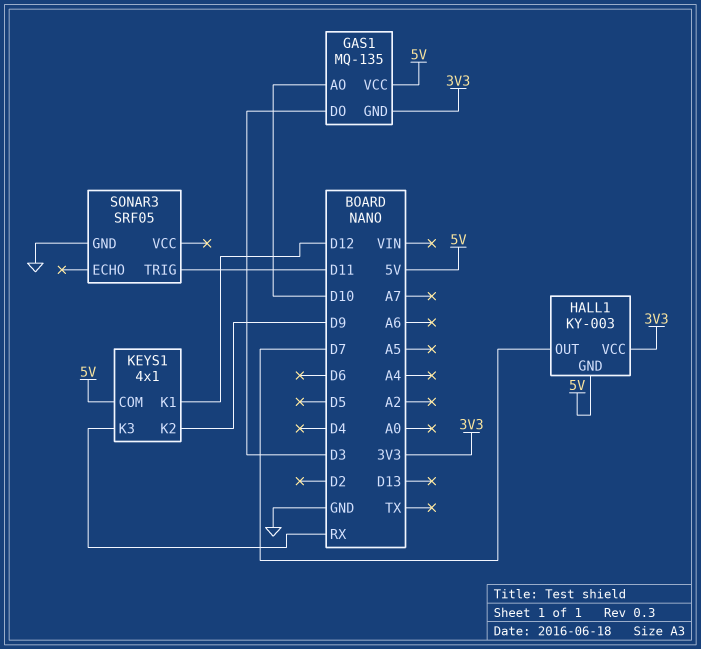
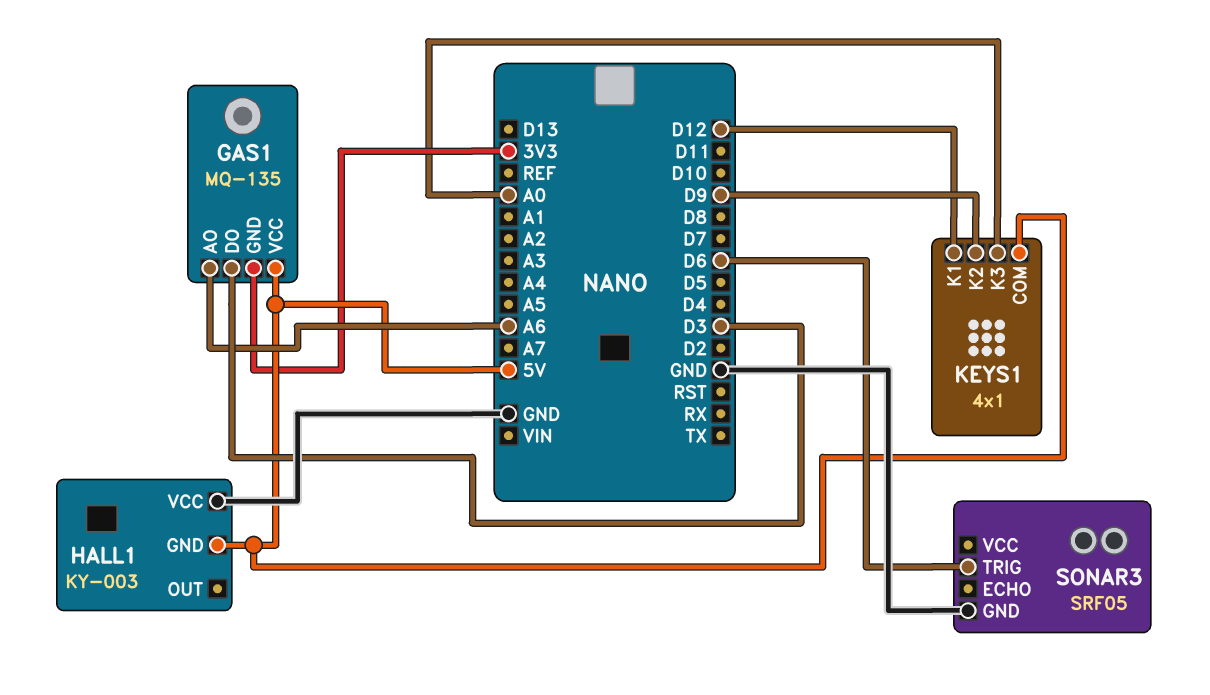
GAS1 pin AO: D10 -> A6
HALL1 pin OUT: D7 -> none
HALL1 pin VCC: 3V3 -> GND
KEYS1 pin K3: RX -> A0
SONAR3 pin TRIG: D11 -> D6

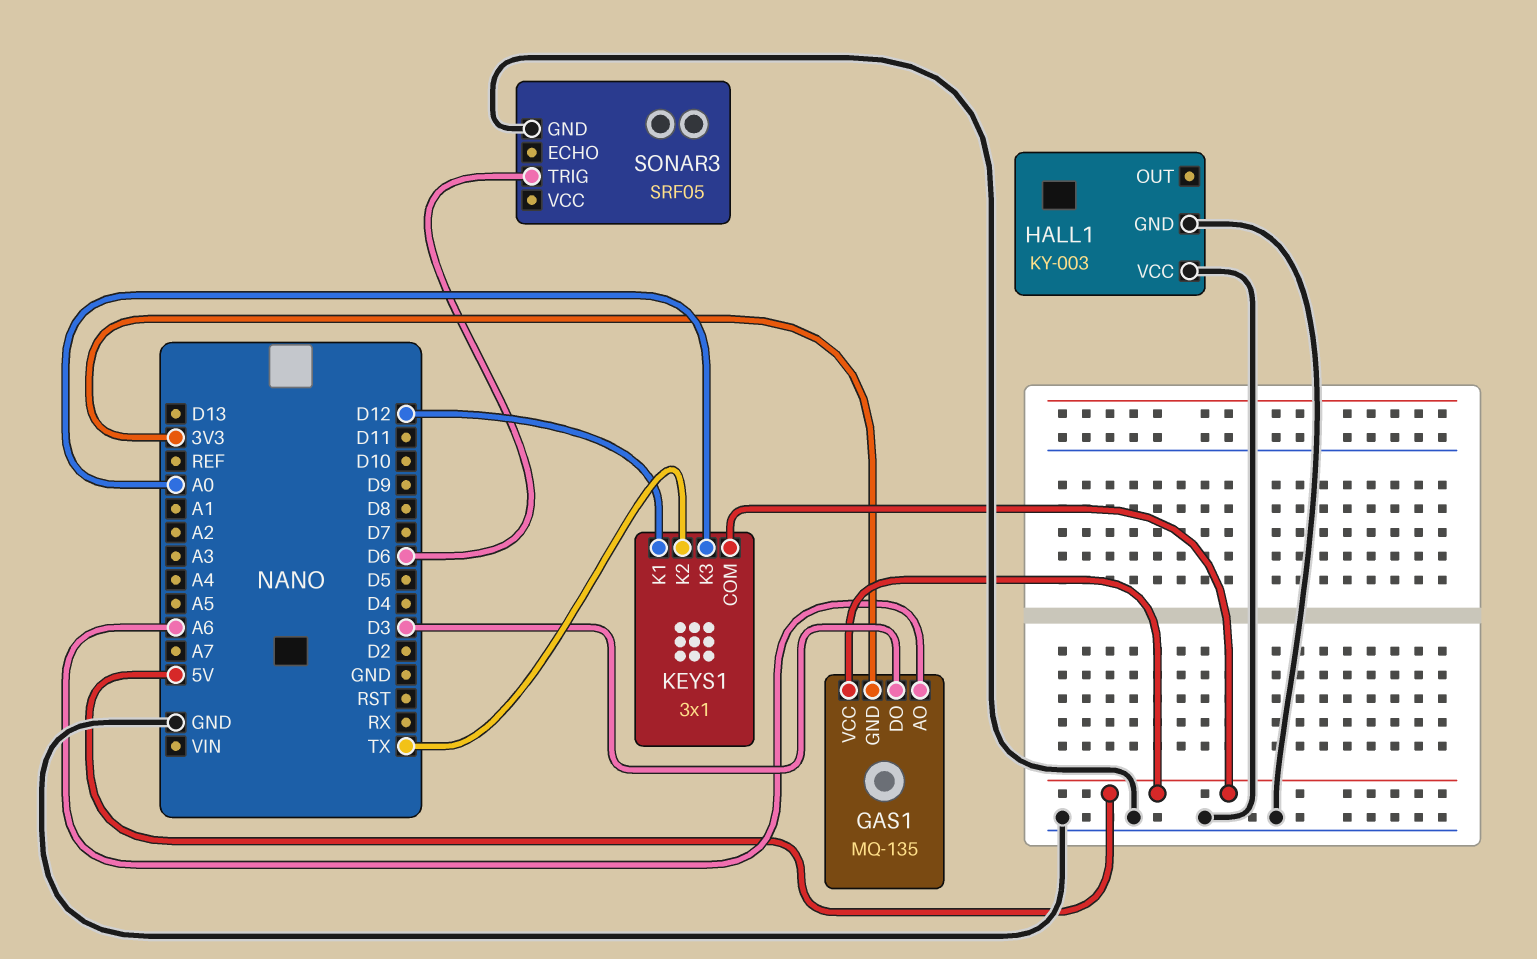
HALL1 pin GND: 5V -> GND
KEYS1: 4x1 -> 3x1
KEYS1 pin K2: D9 -> TX

